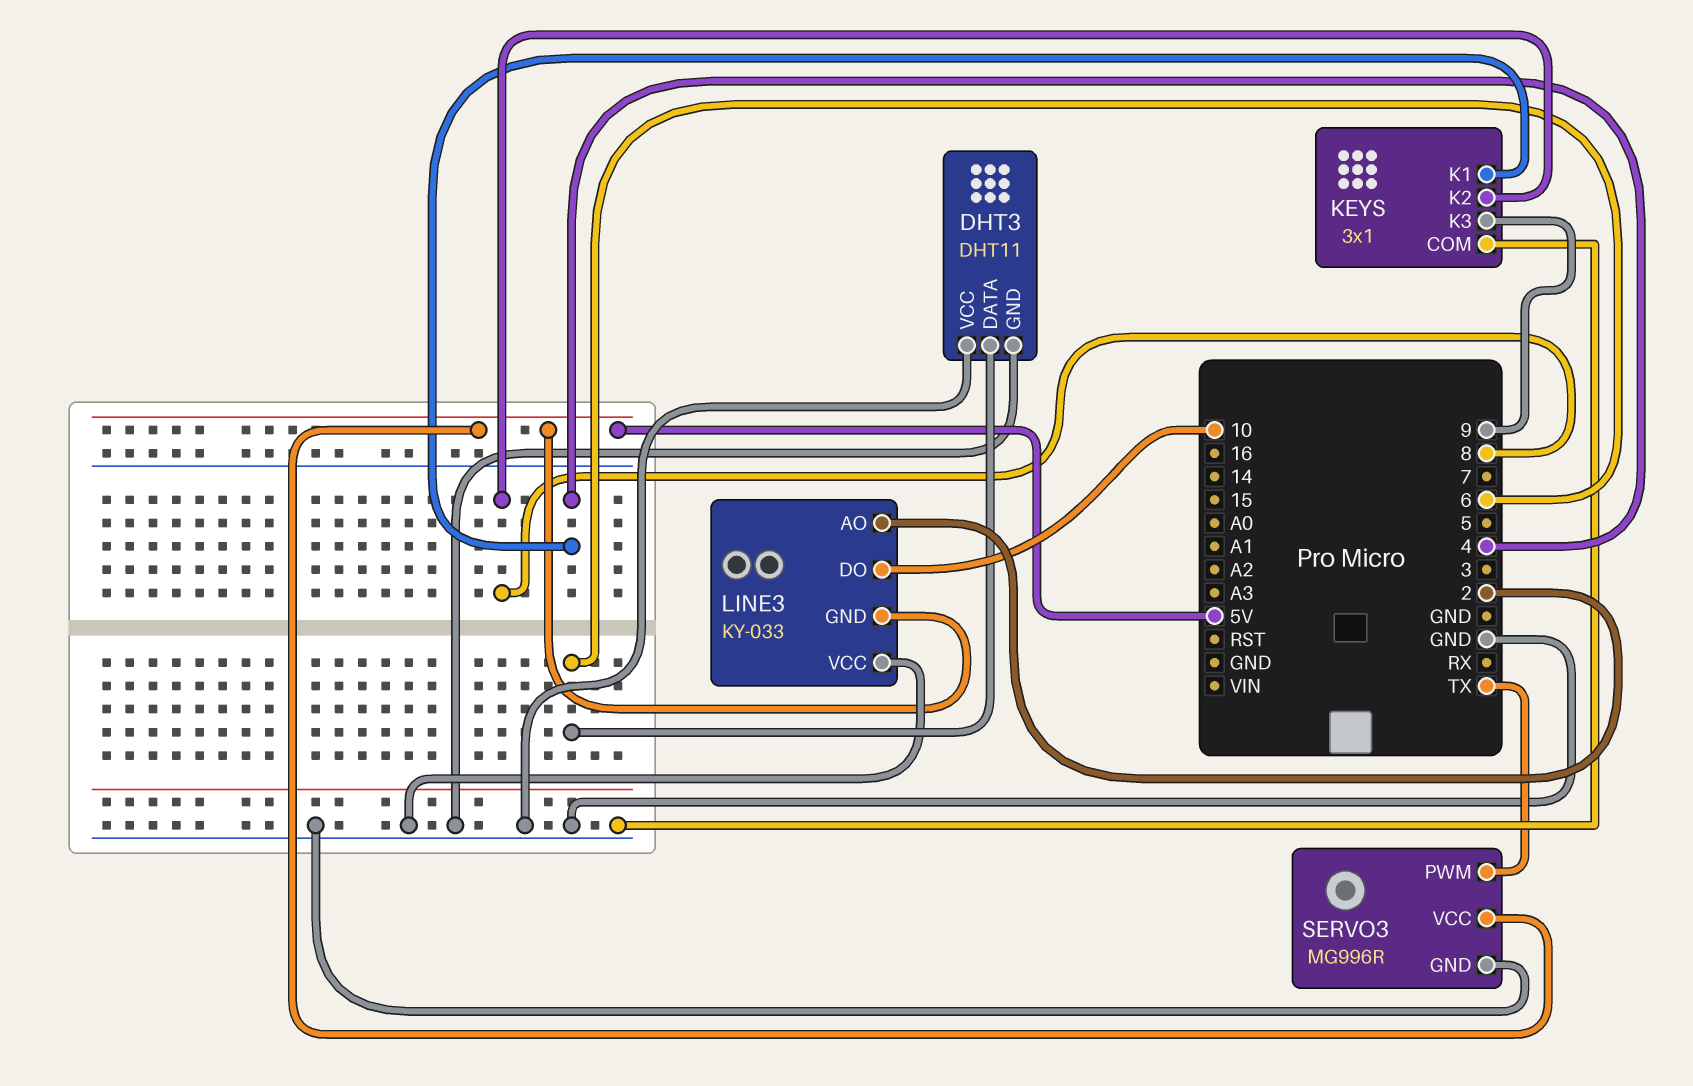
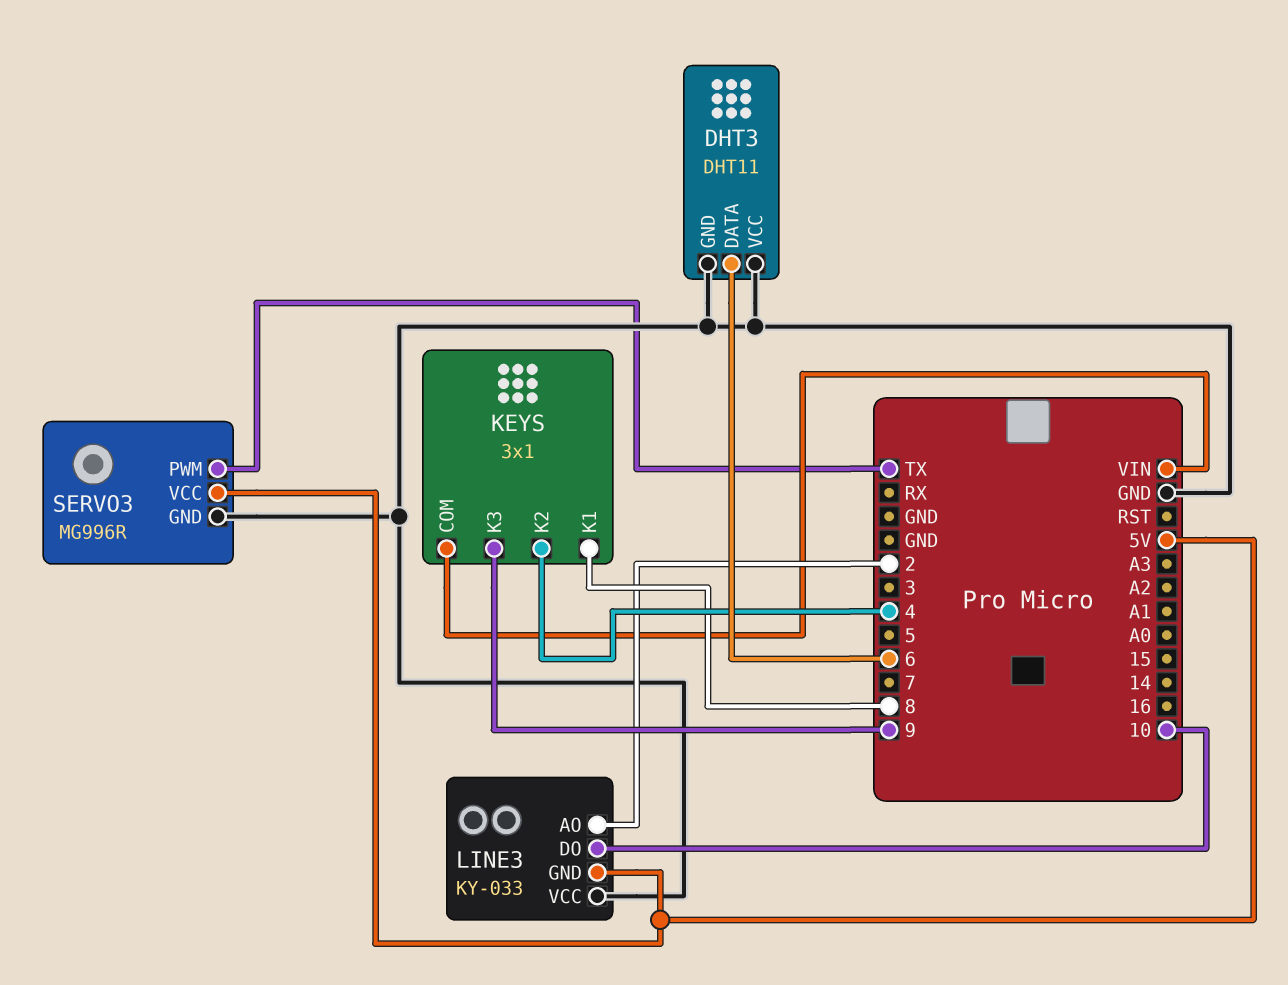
KEYS pin COM: GND -> VIN
KEYS pin K1: 4 -> 8
KEYS pin K2: 8 -> 4

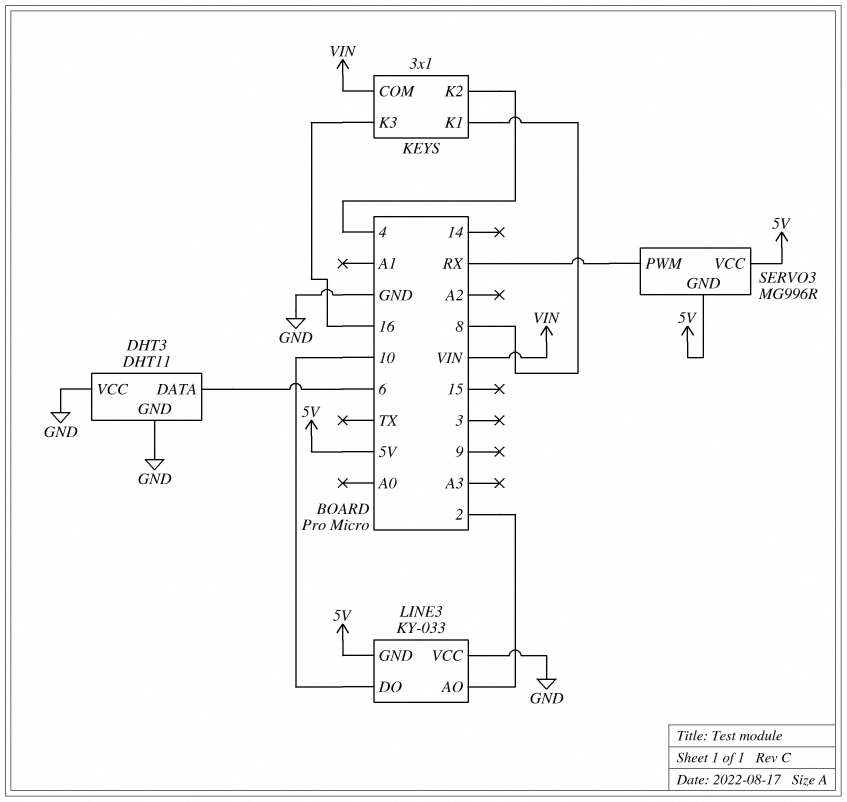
KEYS pin K3: 9 -> 16
SERVO3 pin GND: GND -> 5V
SERVO3 pin PWM: TX -> RX

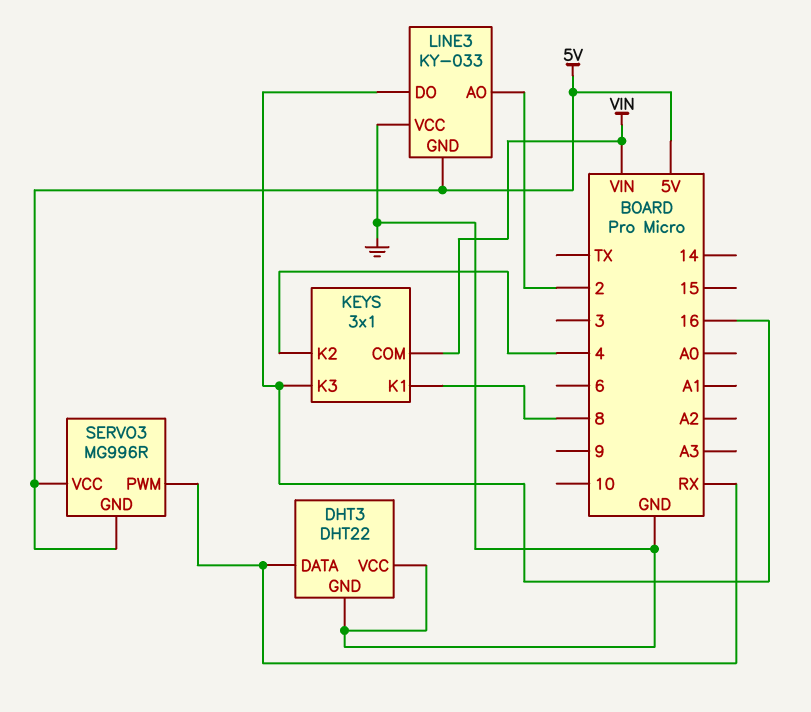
DHT3: DHT11 -> DHT22
DHT3 pin DATA: 6 -> RX
LINE3 pin DO: 10 -> 16

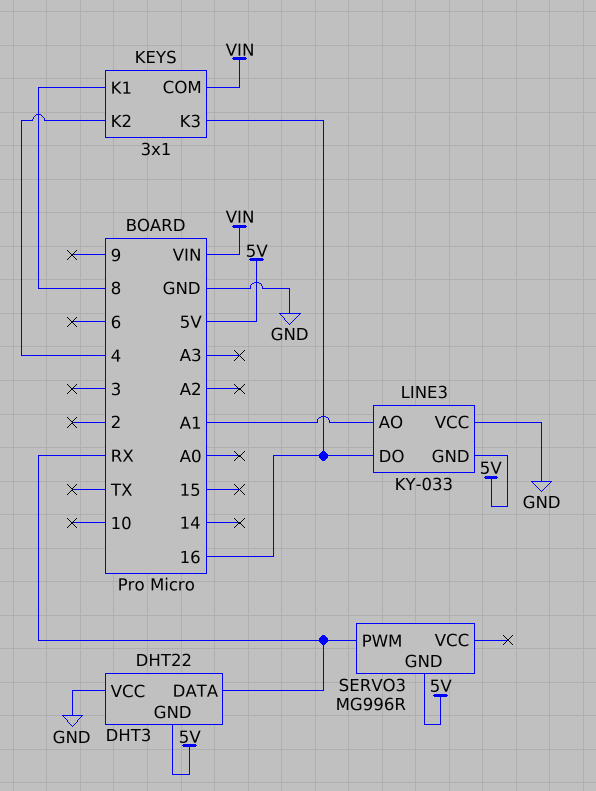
DHT3 pin GND: GND -> 5V
LINE3 pin AO: 2 -> A1
SERVO3 pin VCC: 5V -> none

